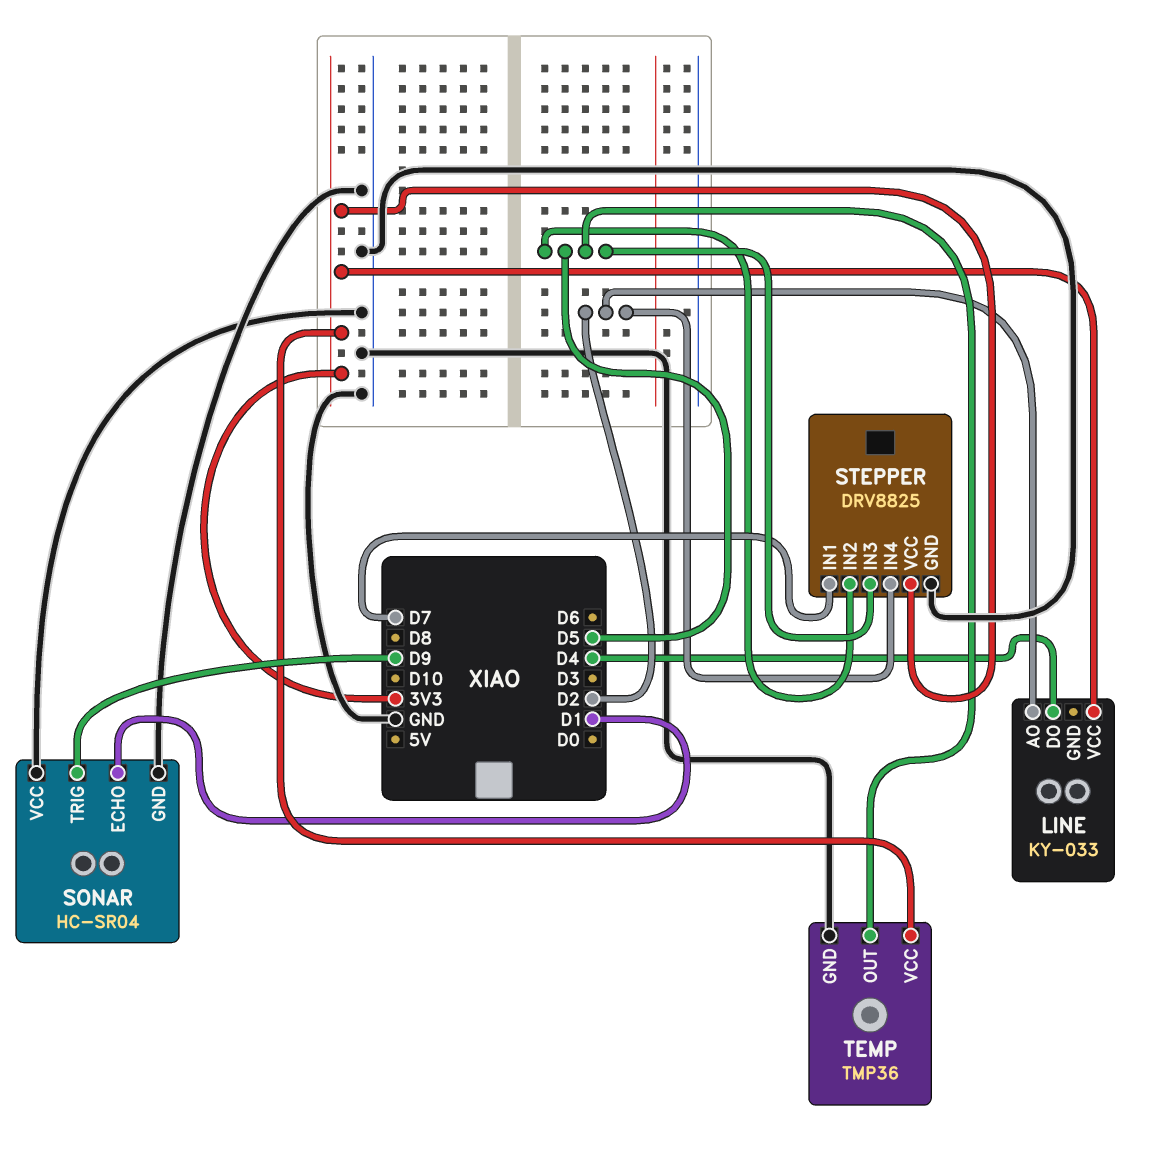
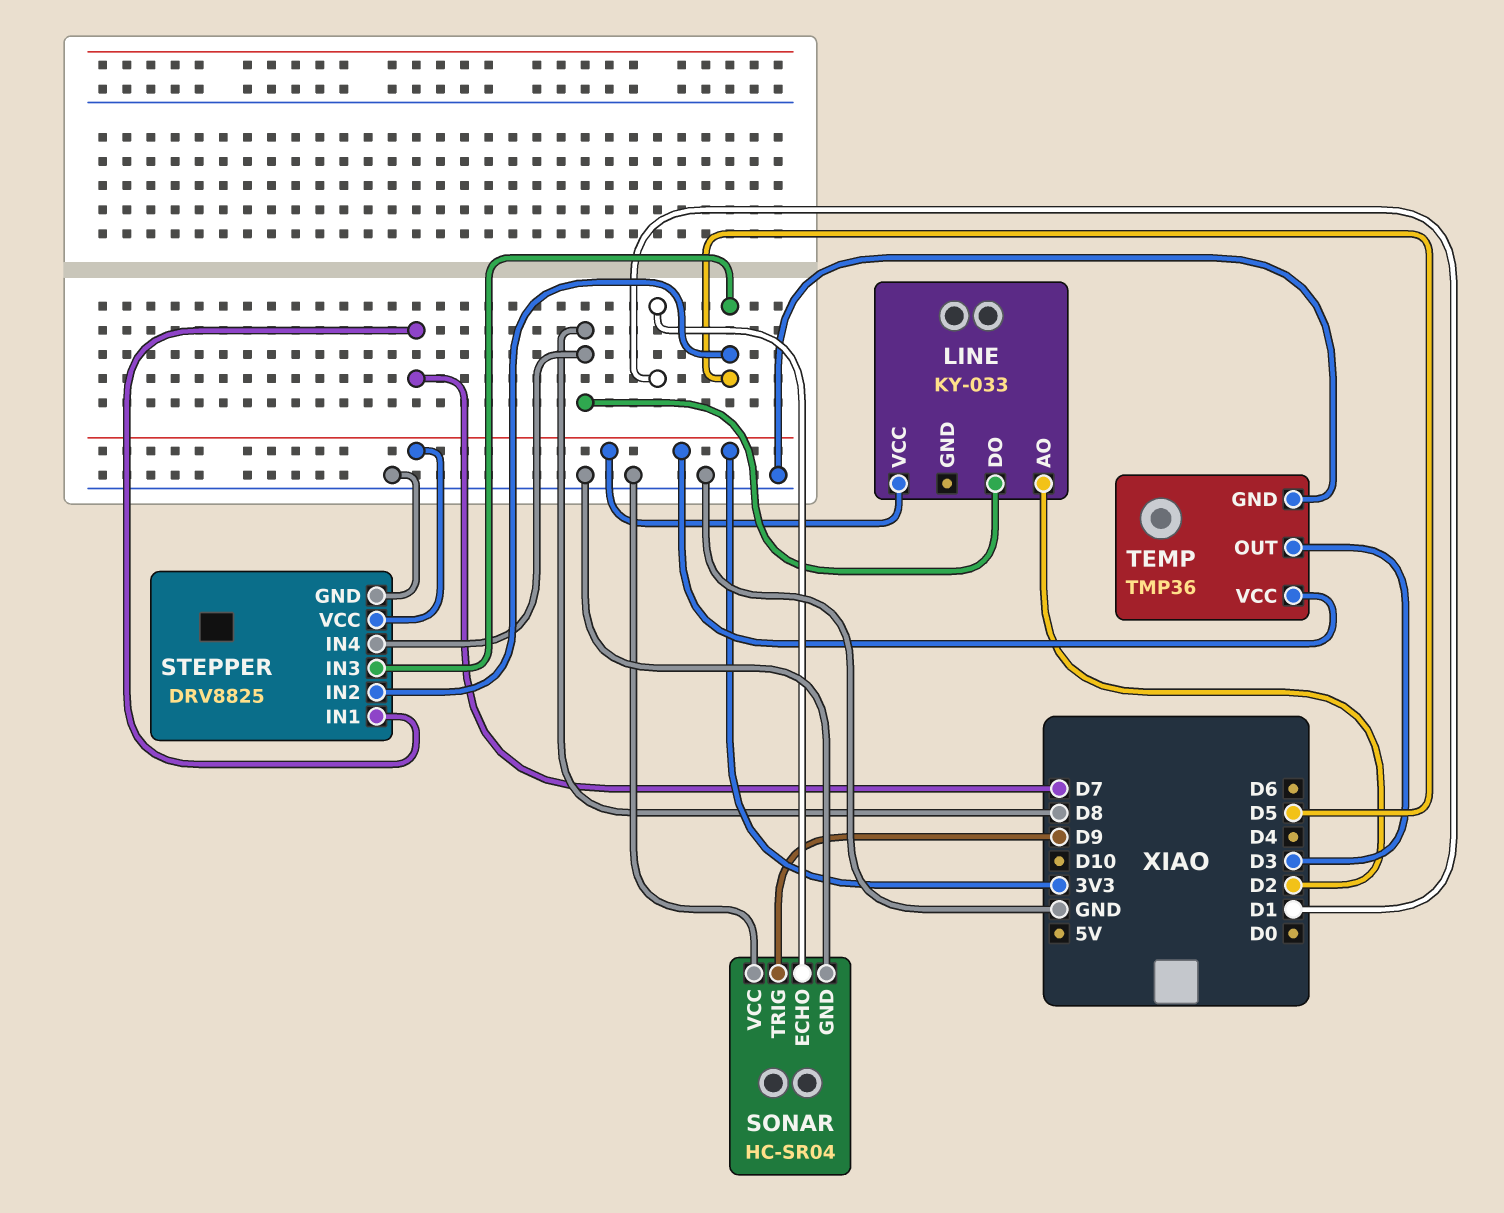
LINE pin DO: D4 -> D8
STEPPER pin IN4: D2 -> D8
TEMP pin OUT: D5 -> D3

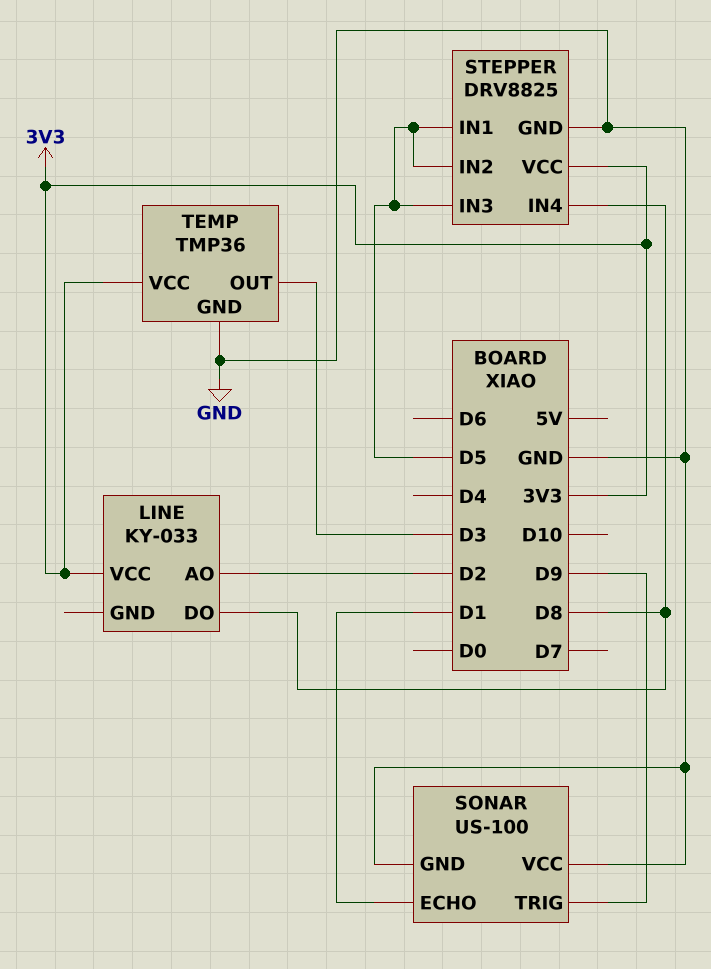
SONAR: HC-SR04 -> US-100
STEPPER pin IN1: D7 -> D5

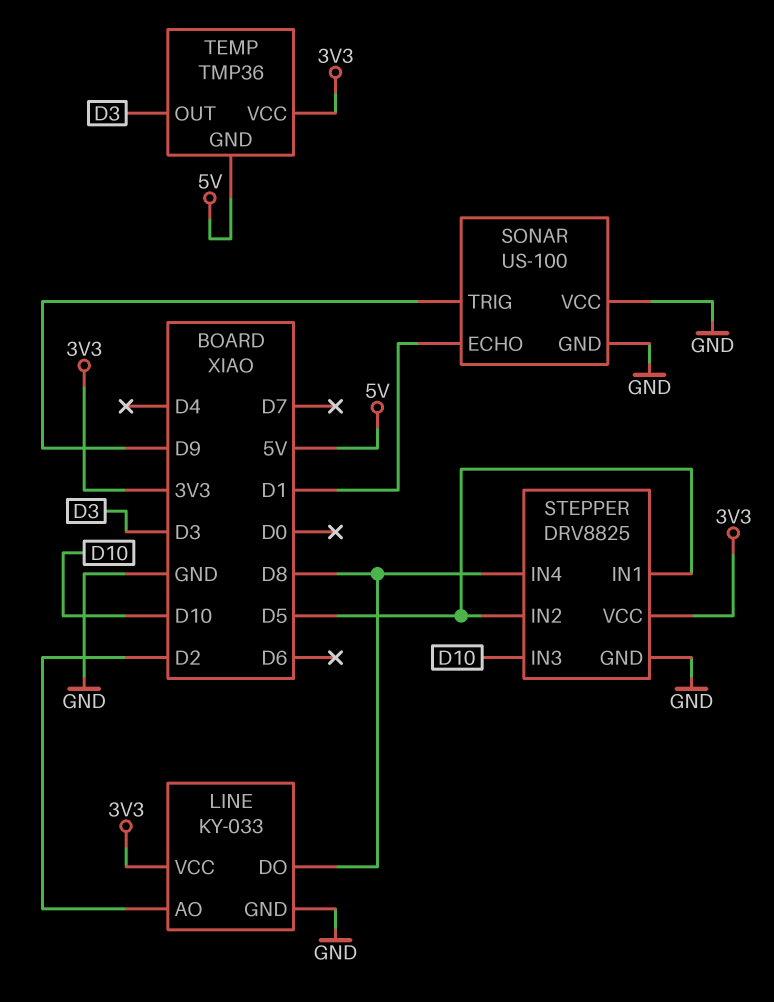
LINE pin GND: none -> GND
STEPPER pin IN3: D5 -> D10
TEMP pin GND: GND -> 5V

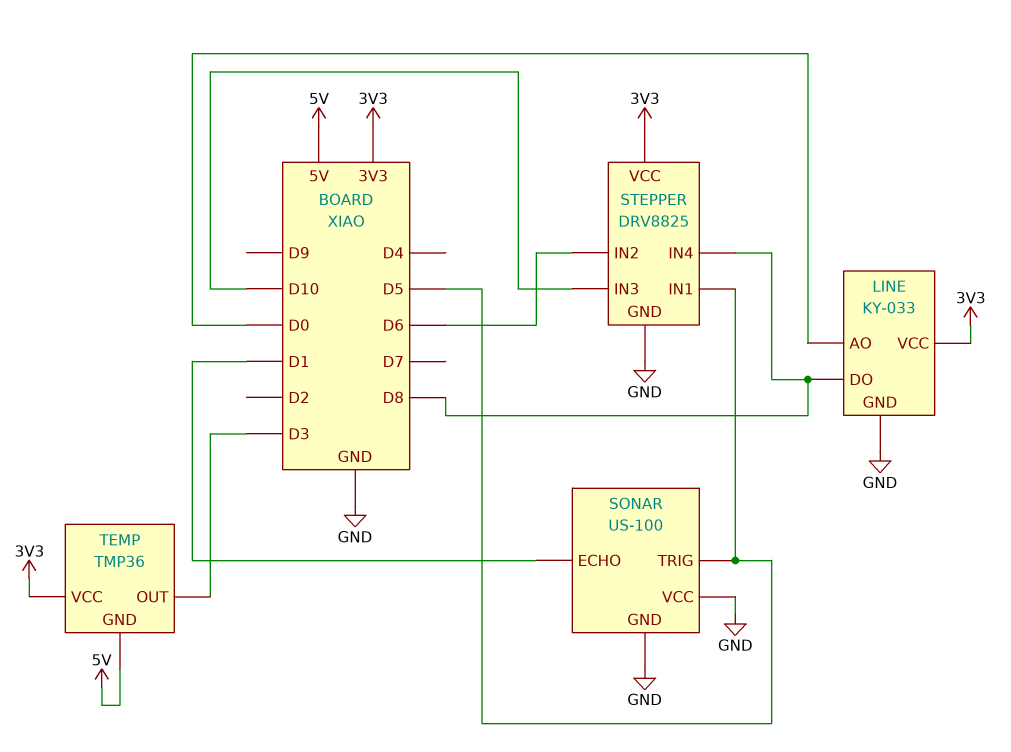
LINE pin AO: D2 -> D0
SONAR pin TRIG: D9 -> D5
STEPPER pin IN2: D5 -> D6

